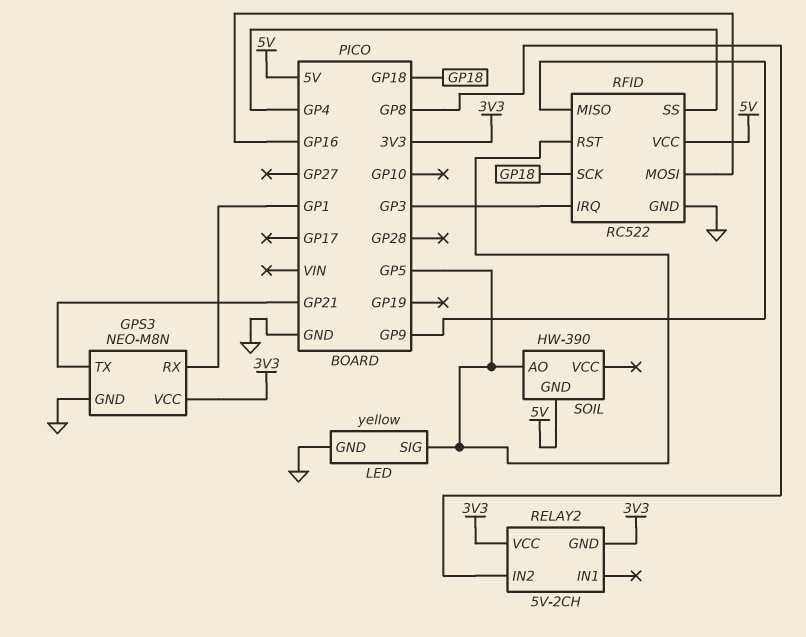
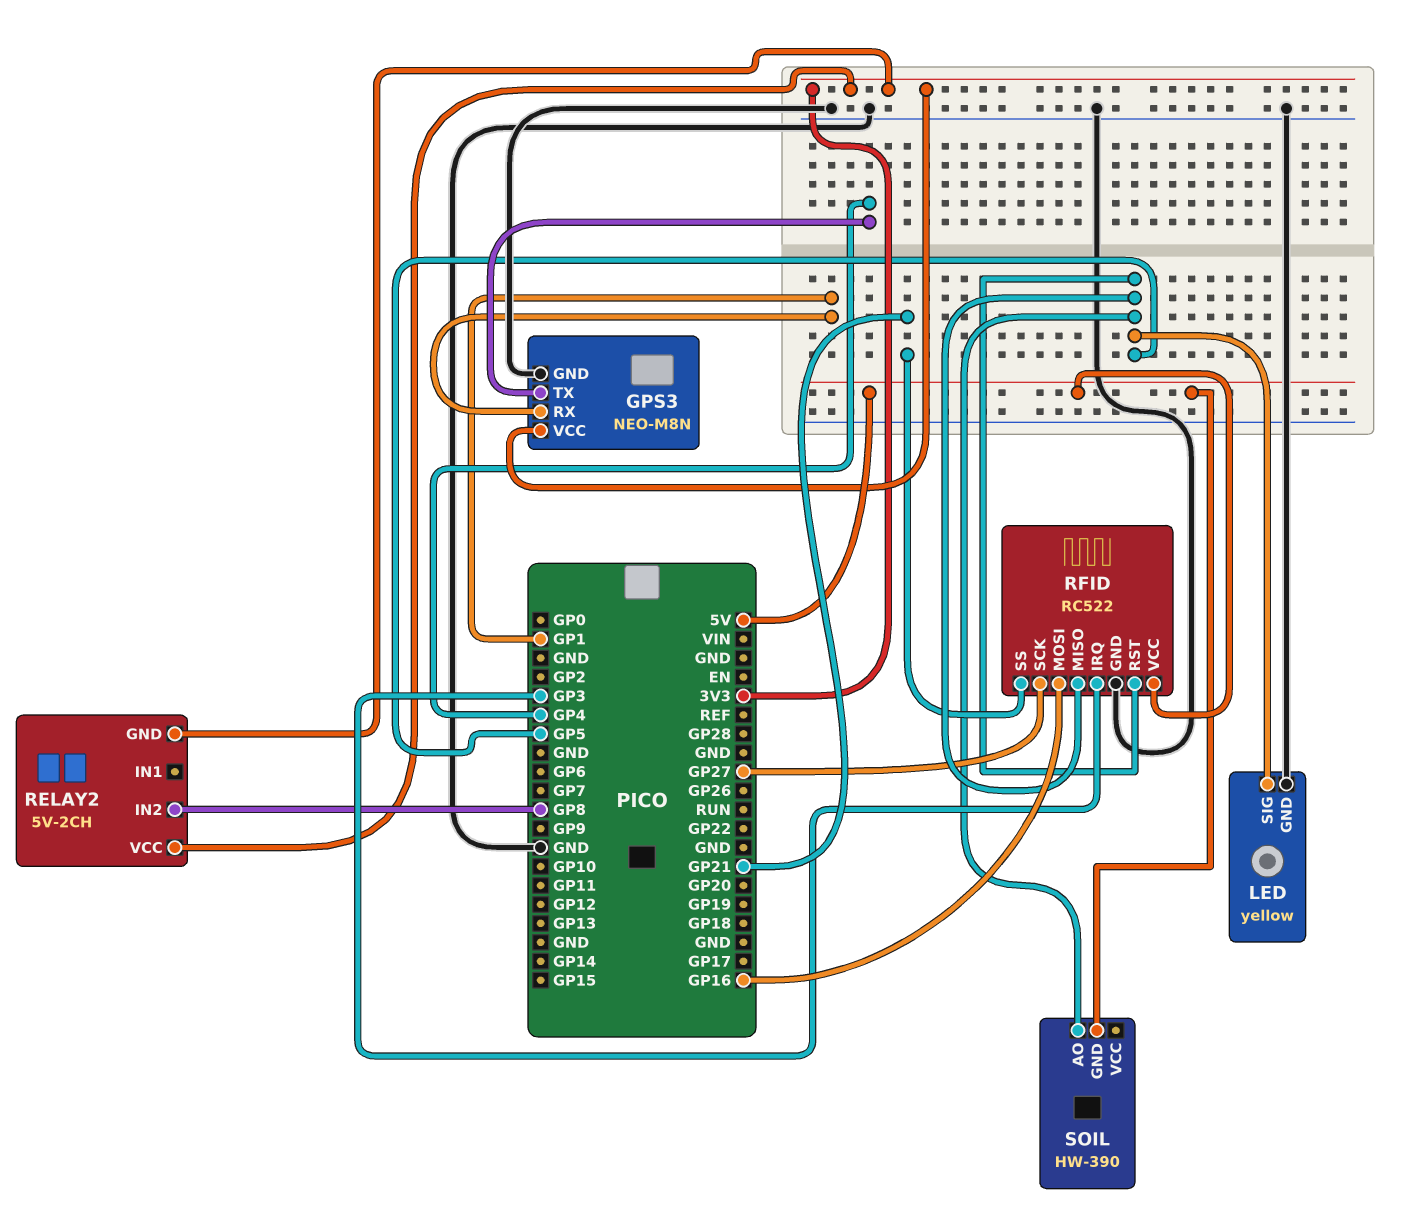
GPS3 pin TX: GP21 -> GP4
RFID pin MISO: GP9 -> GP5
RFID pin SCK: GP18 -> GP27
RFID pin SS: GP4 -> GP21

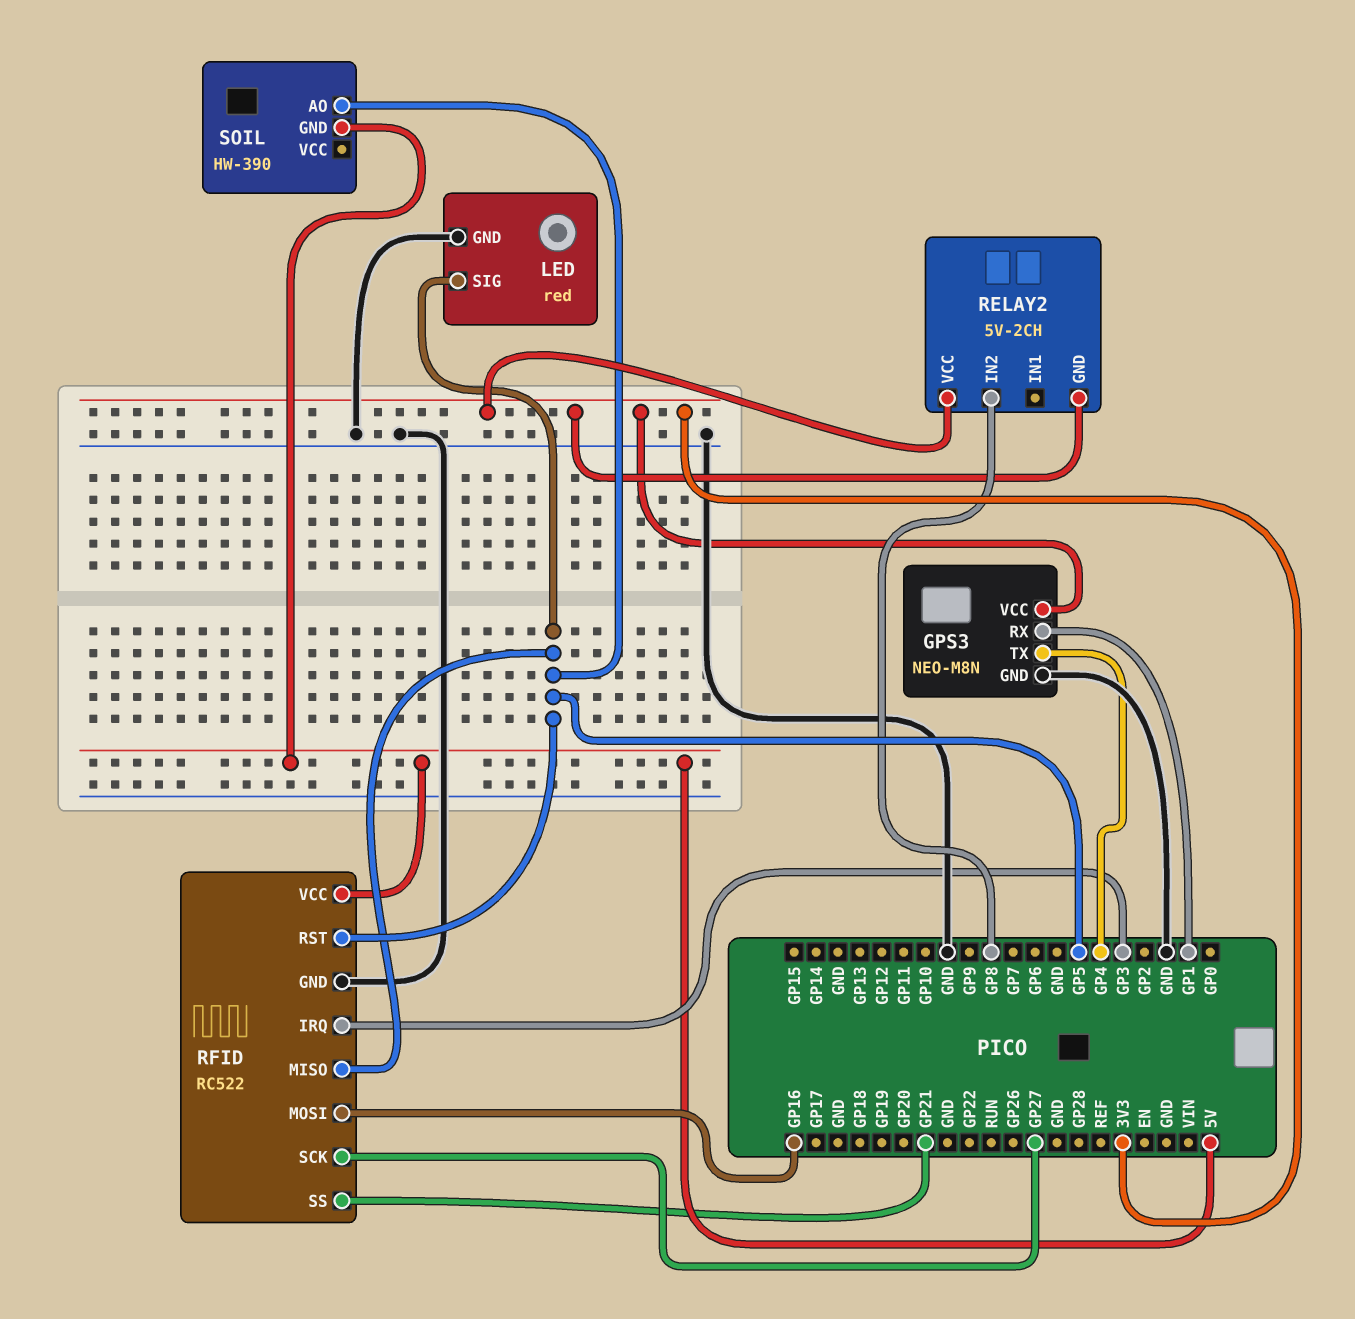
LED: yellow -> red

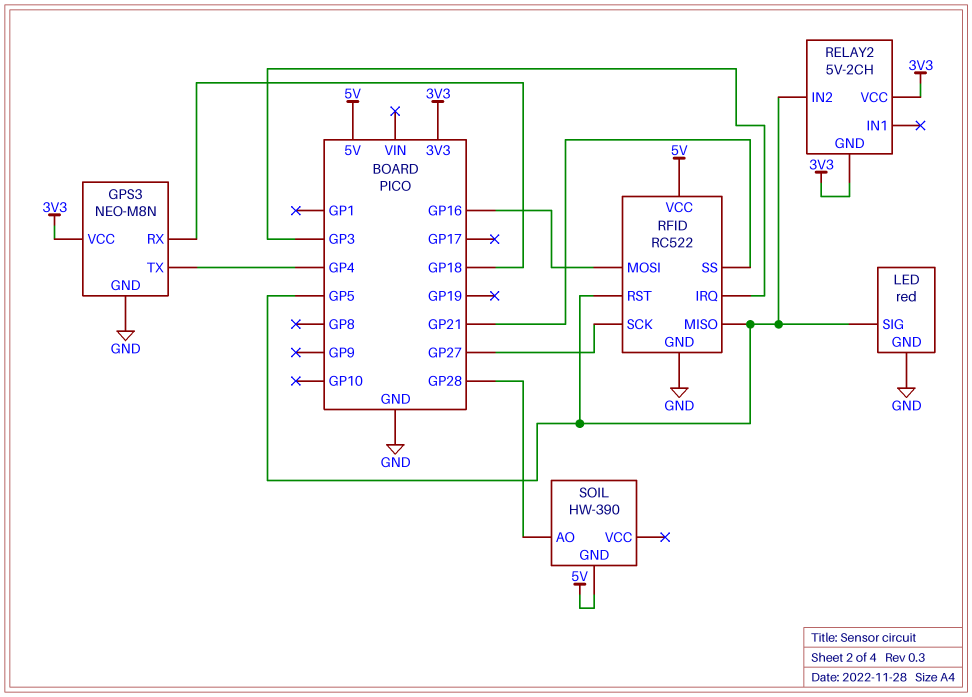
GPS3 pin RX: GP1 -> GP18
RELAY2 pin IN2: GP8 -> GP5
SOIL pin AO: GP5 -> GP28

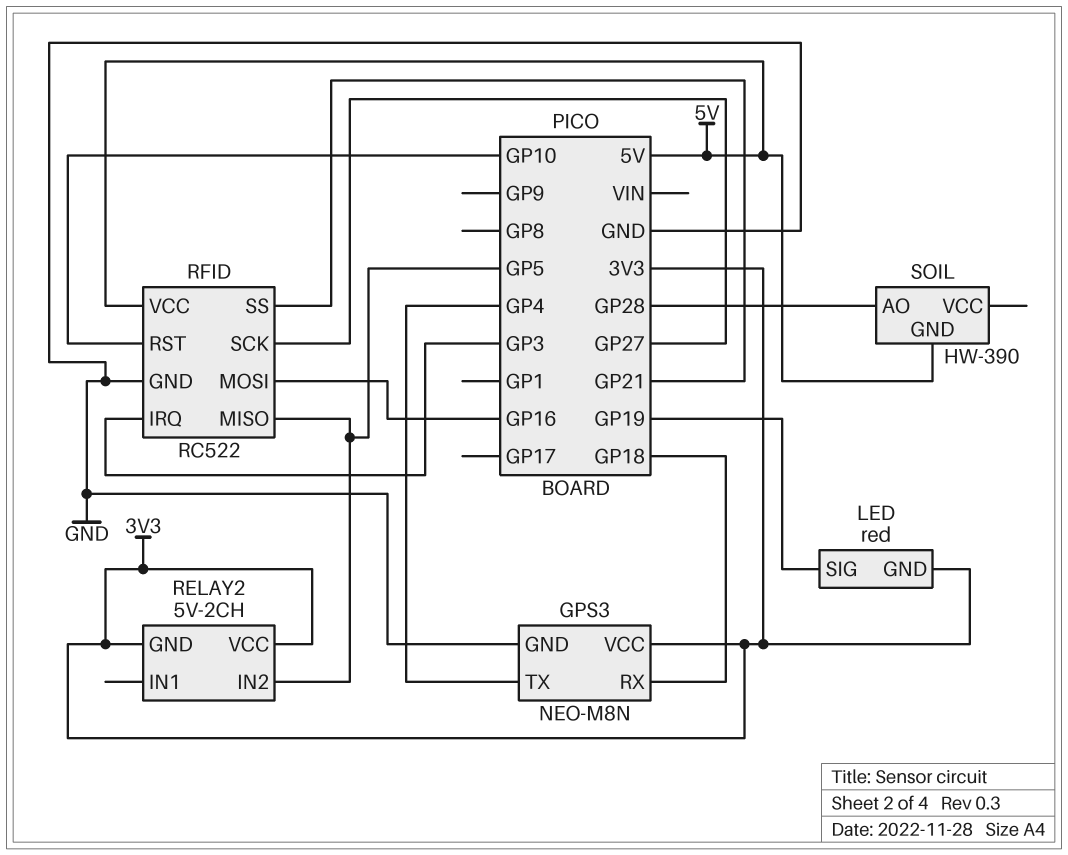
LED pin GND: GND -> 3V3
LED pin SIG: GP5 -> GP19
RFID pin RST: GP5 -> GP10

